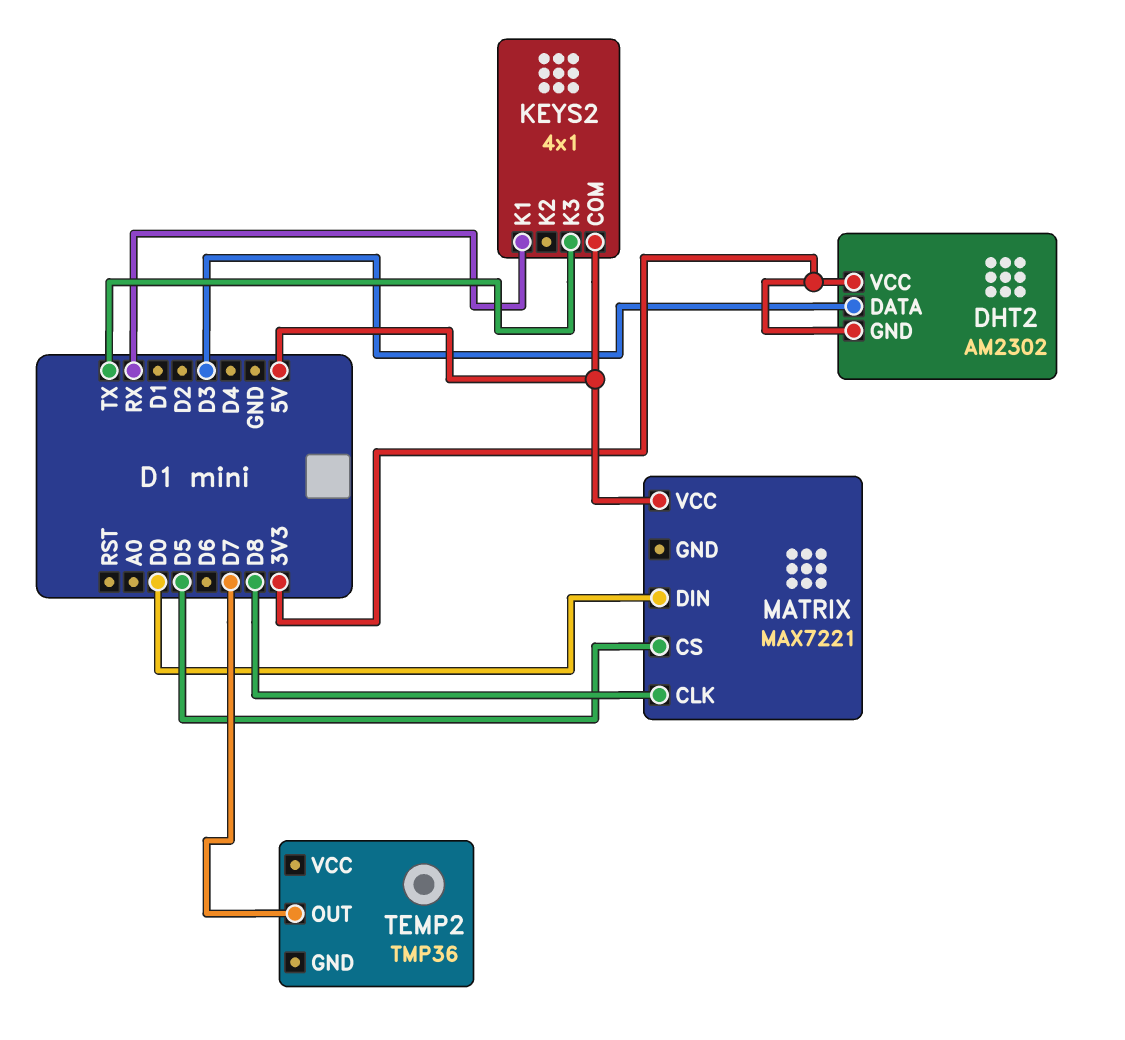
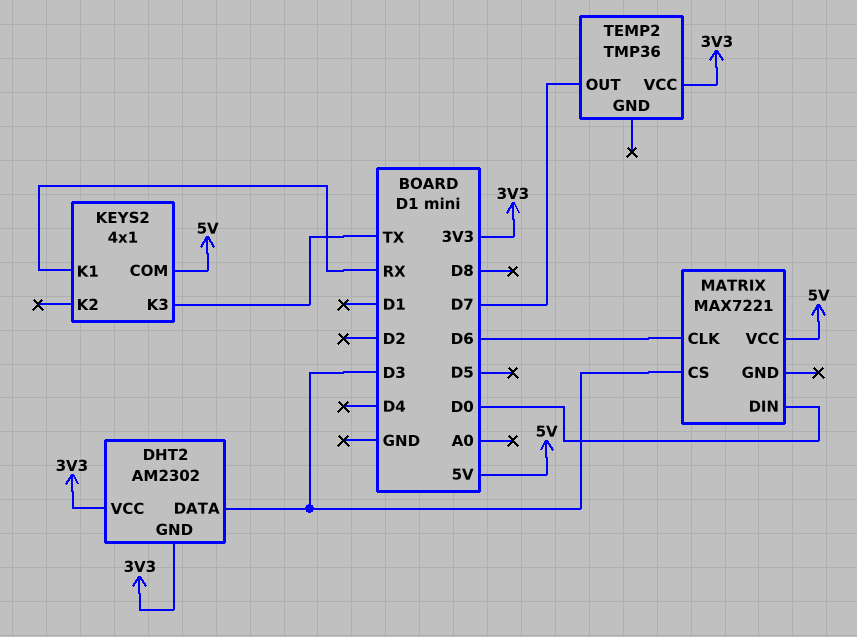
MATRIX pin CLK: D8 -> D6
MATRIX pin CS: D5 -> D3
TEMP2 pin VCC: none -> 3V3

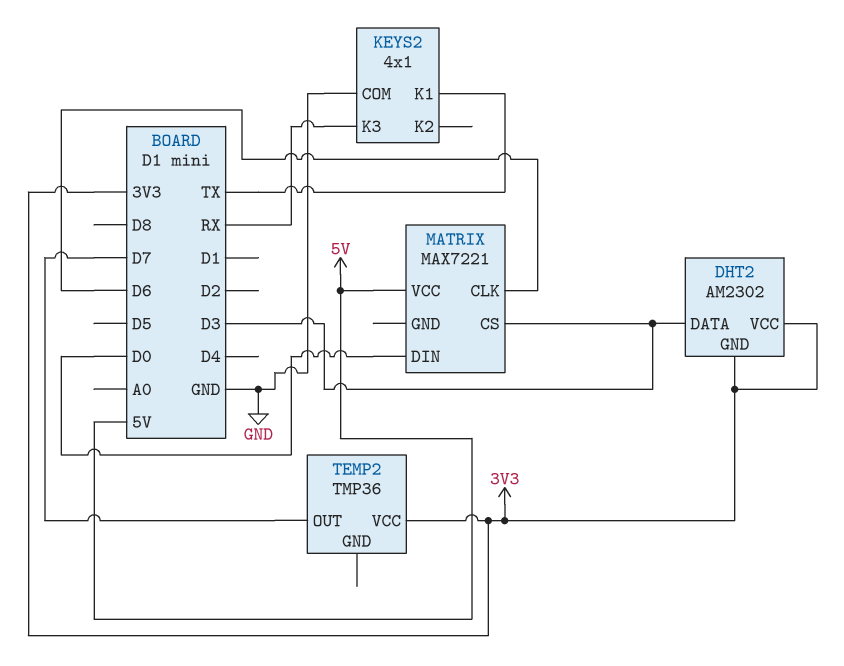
KEYS2 pin COM: 5V -> GND
KEYS2 pin K1: RX -> TX
KEYS2 pin K3: TX -> RX

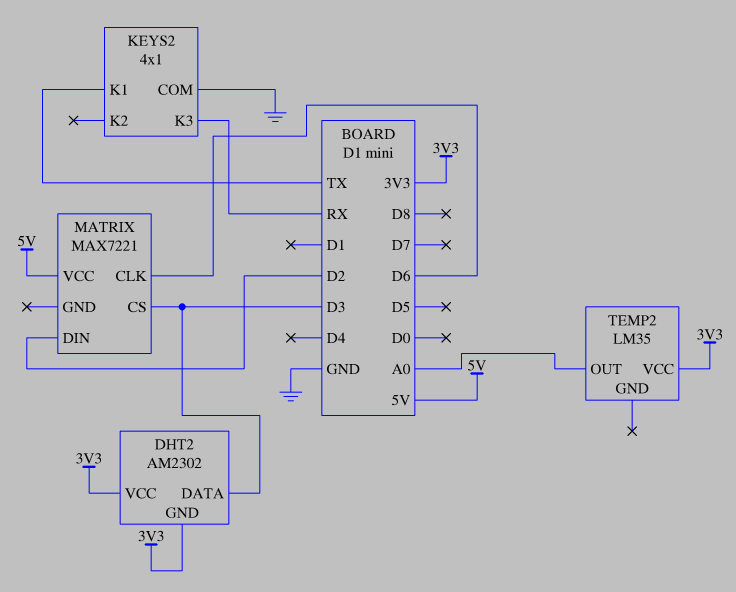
MATRIX pin DIN: D0 -> D2
TEMP2: TMP36 -> LM35
TEMP2 pin OUT: D7 -> A0

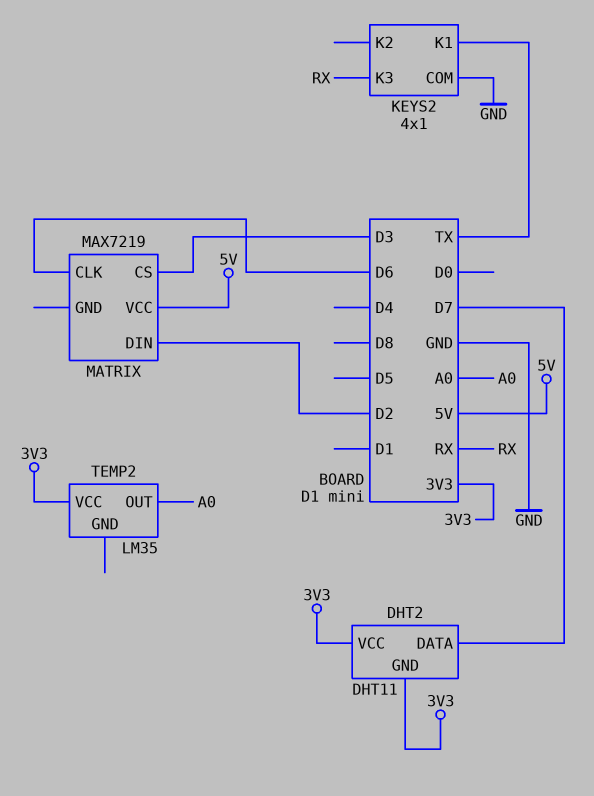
DHT2: AM2302 -> DHT11
DHT2 pin DATA: D3 -> D7
MATRIX: MAX7221 -> MAX7219

